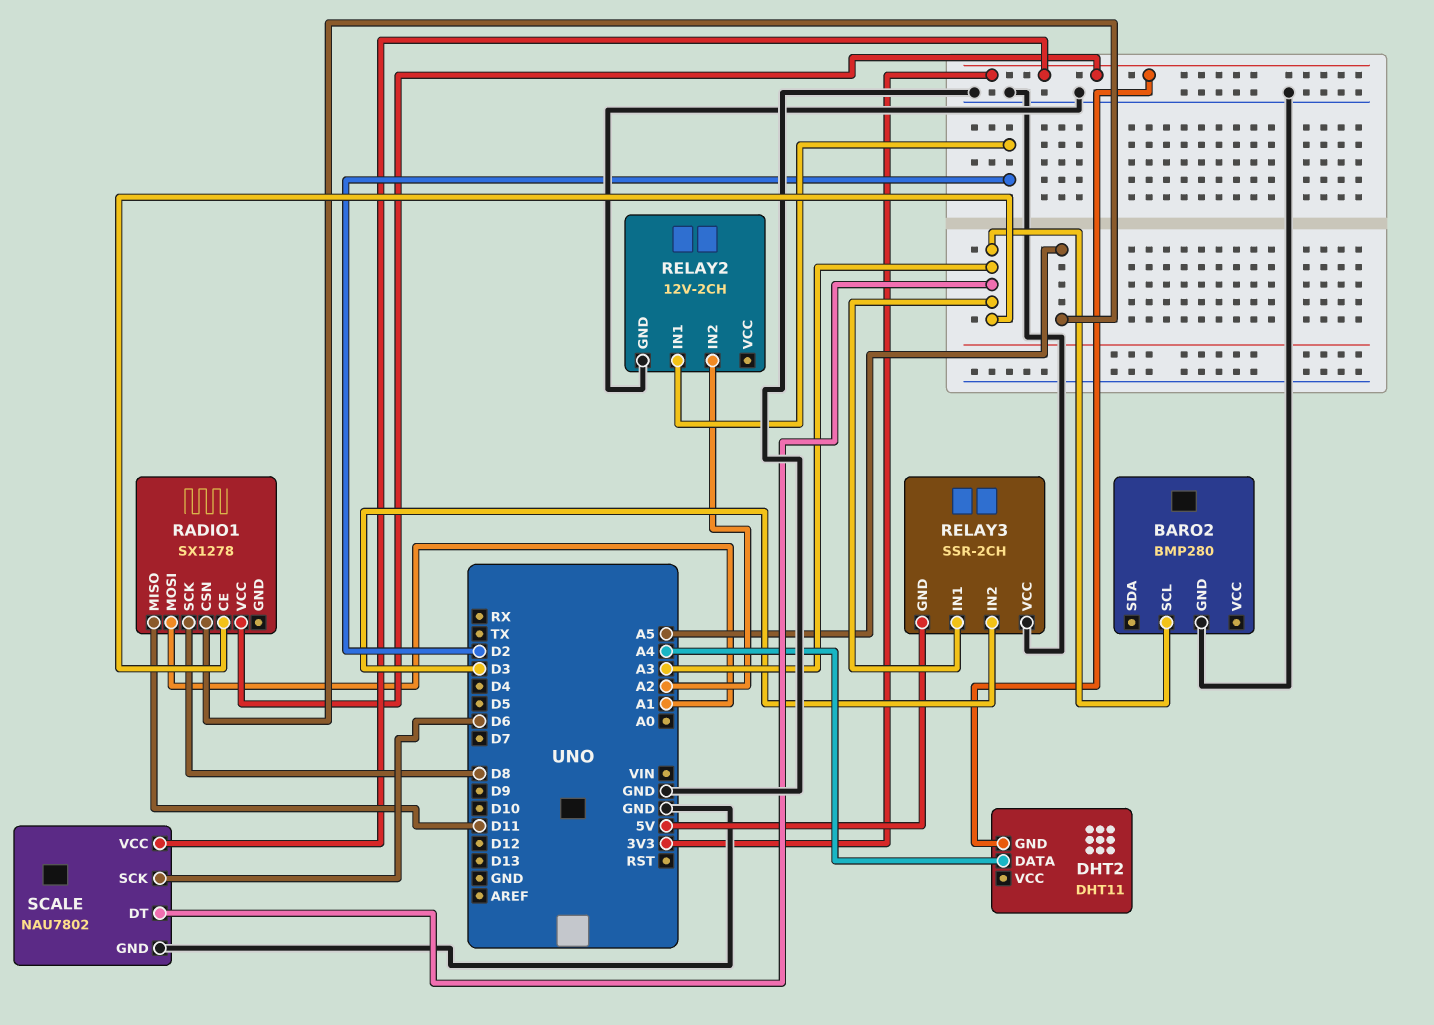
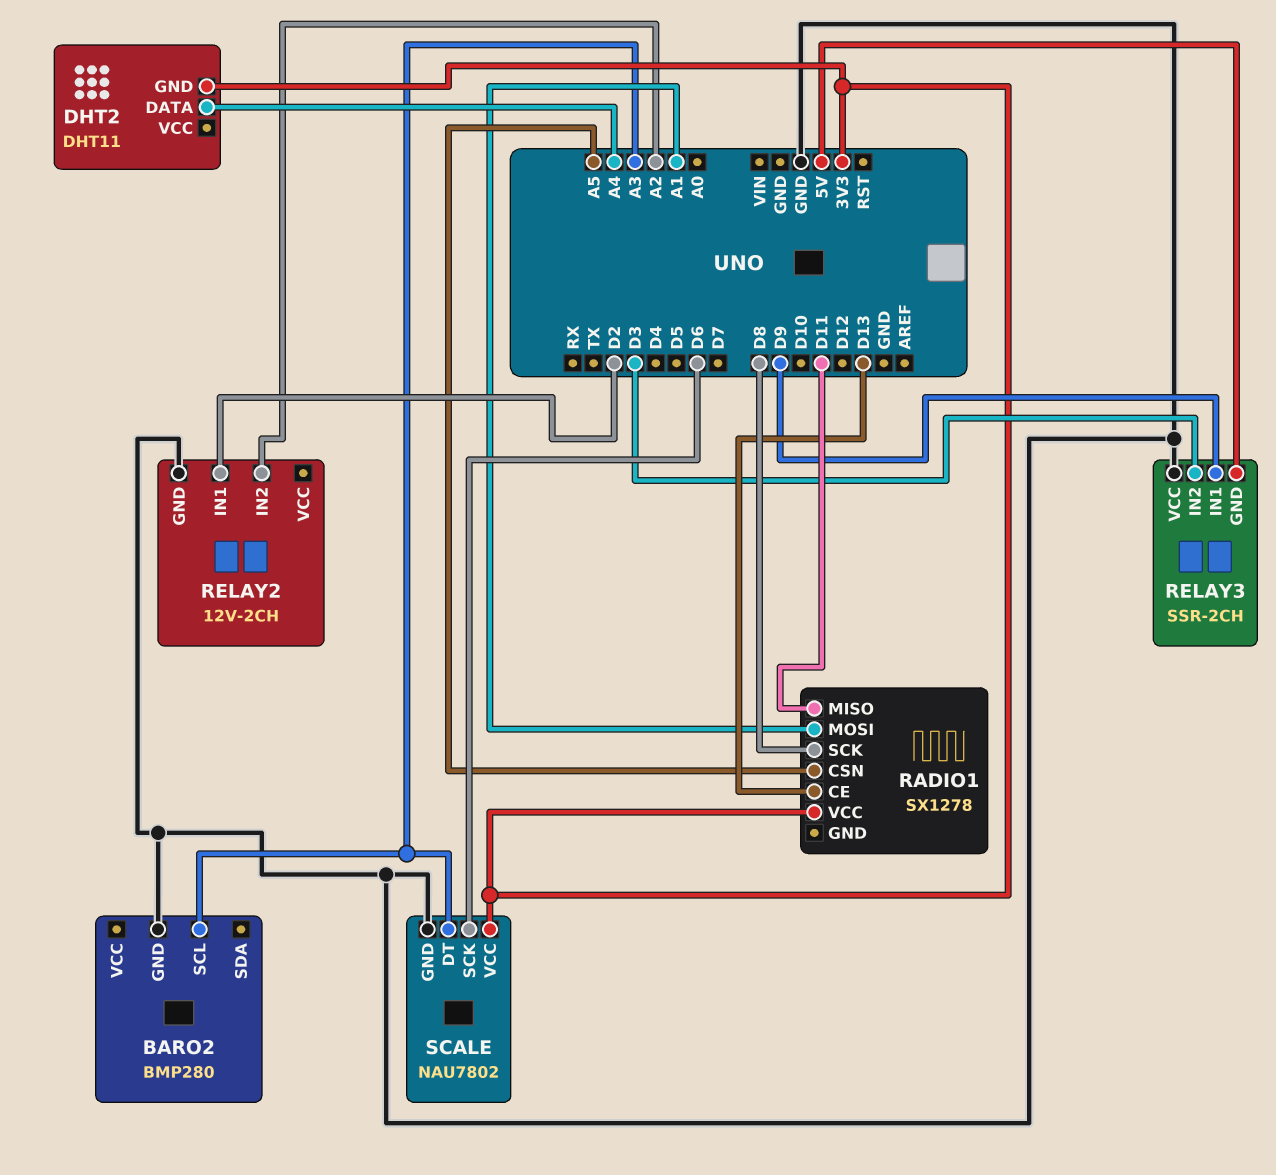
RADIO1 pin CE: A3 -> D13
RELAY3 pin IN1: A3 -> D9

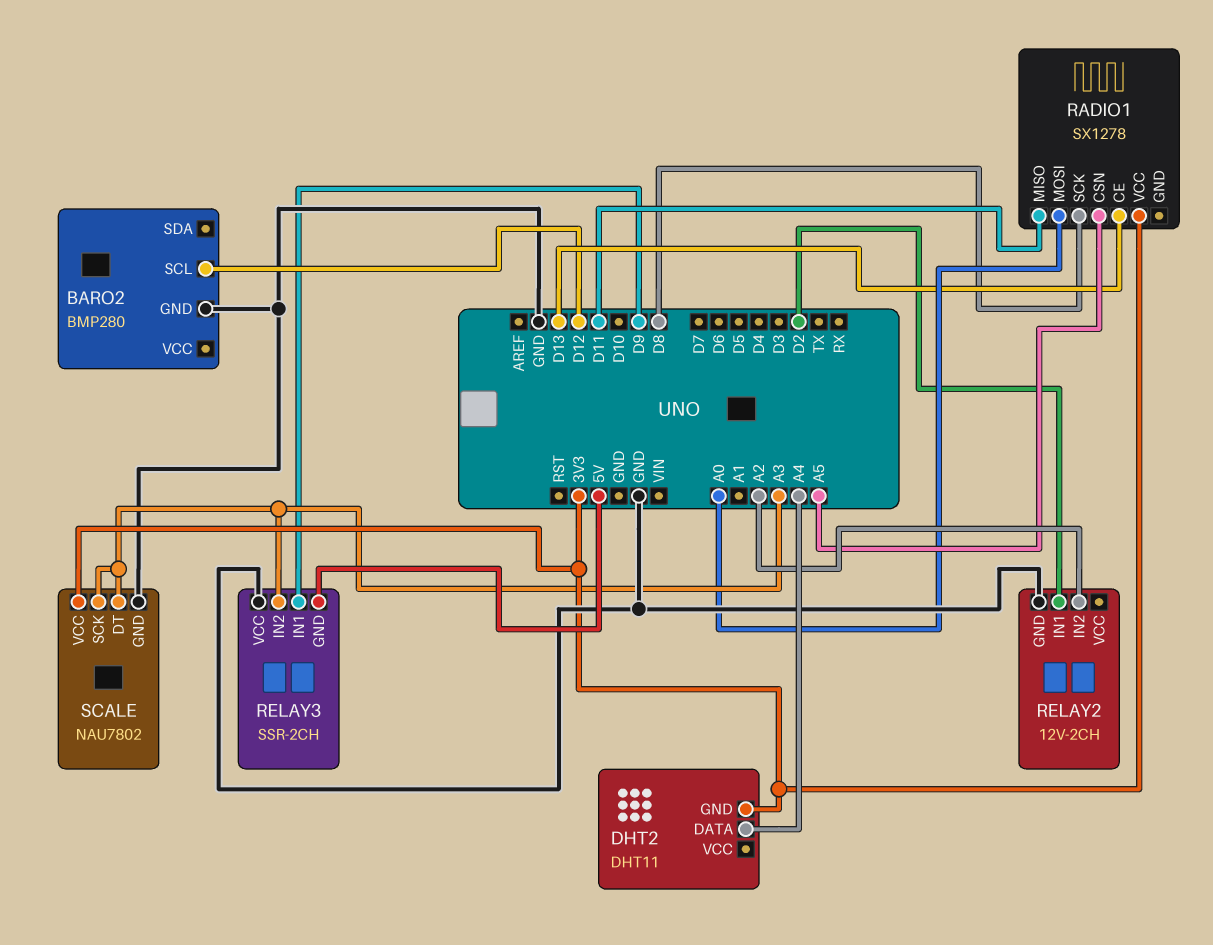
BARO2 pin SCL: A3 -> D12
RADIO1 pin MOSI: A1 -> A0
RELAY3 pin IN2: D3 -> A3
SCALE pin SCK: D6 -> A3

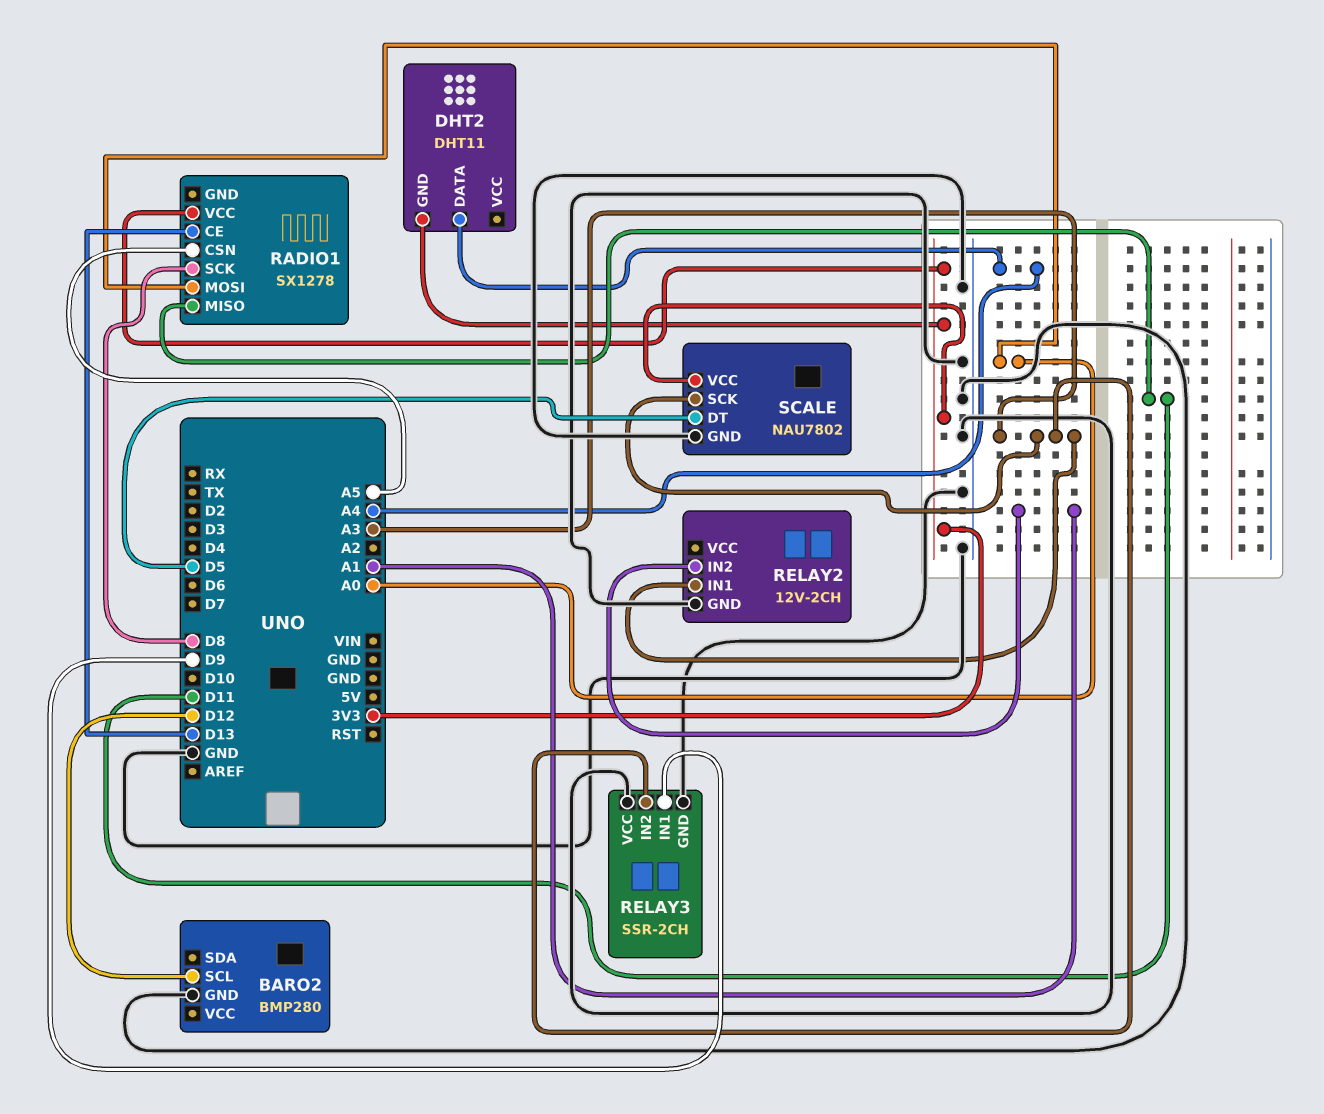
RELAY2 pin IN1: D2 -> A3
RELAY2 pin IN2: A2 -> A1
RELAY3 pin GND: 5V -> GND
SCALE pin DT: A3 -> D5

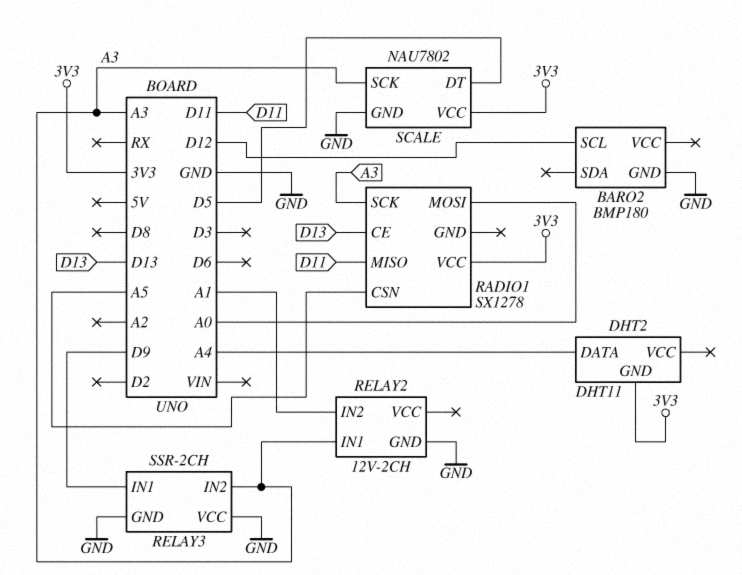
BARO2: BMP280 -> BMP180
RADIO1 pin SCK: D8 -> A3

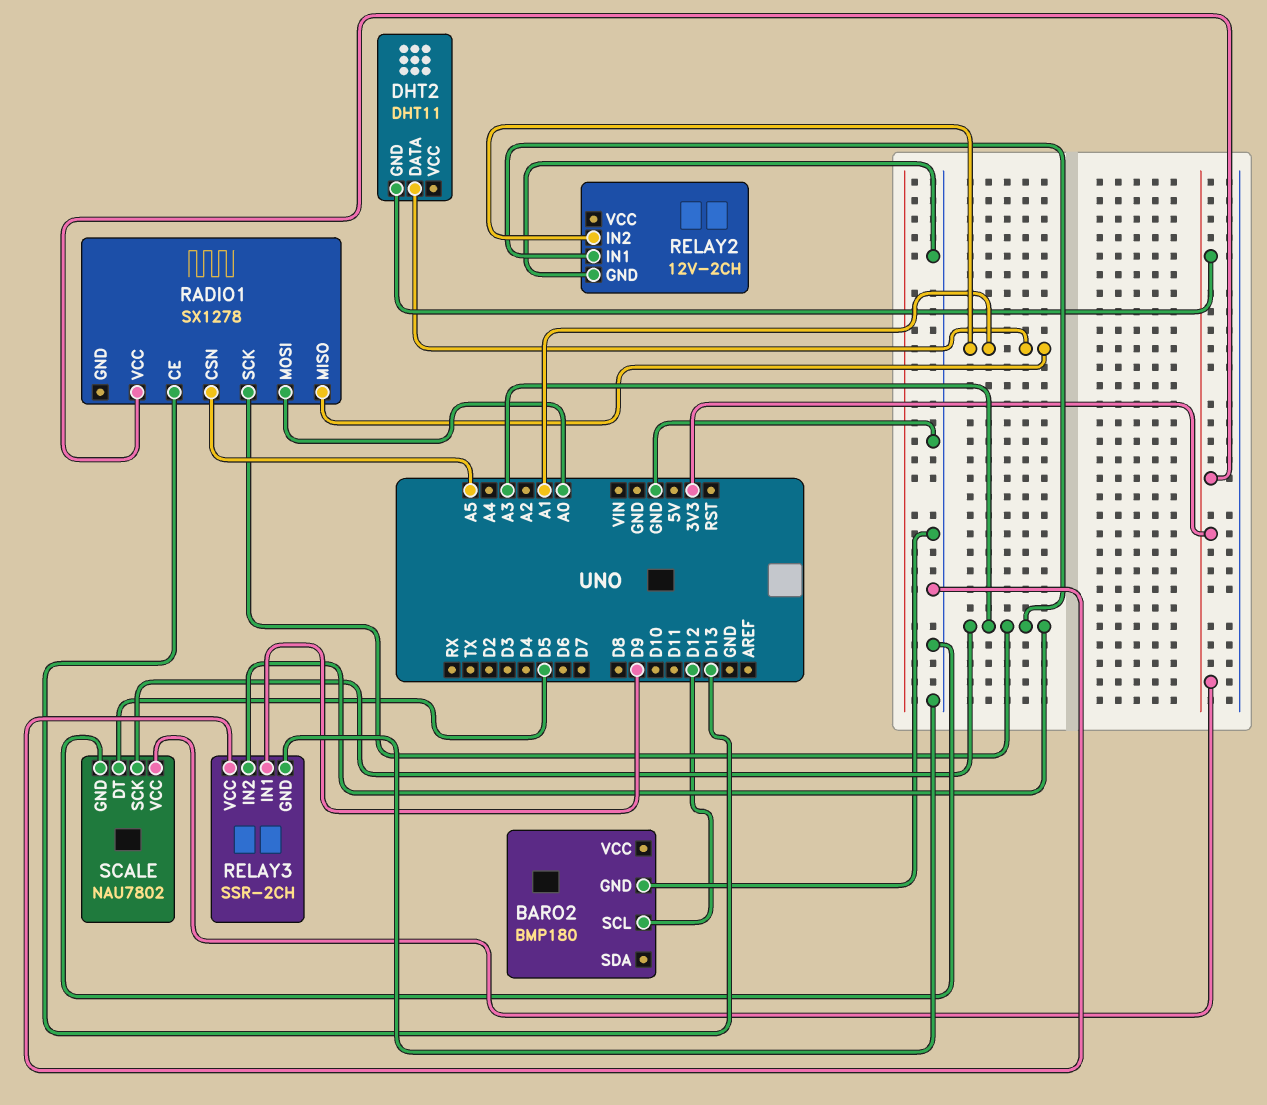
DHT2 pin DATA: A4 -> A1
RADIO1 pin MISO: D11 -> A1

